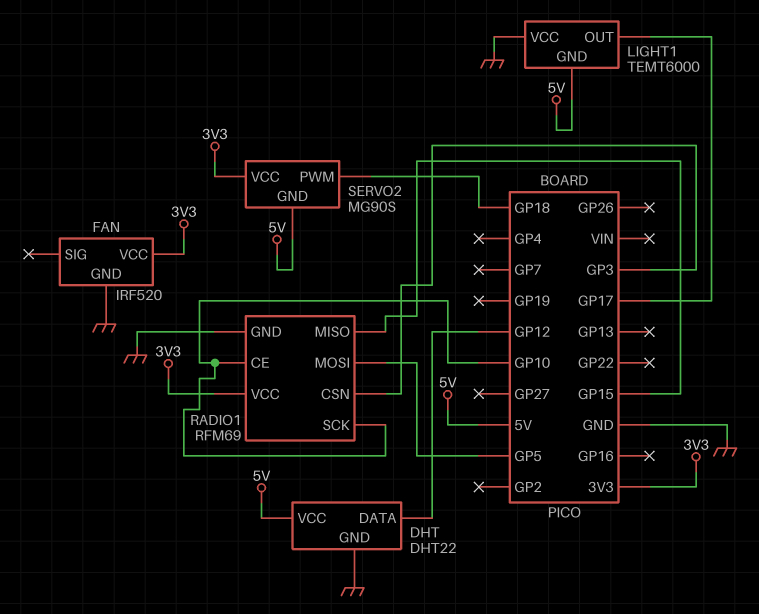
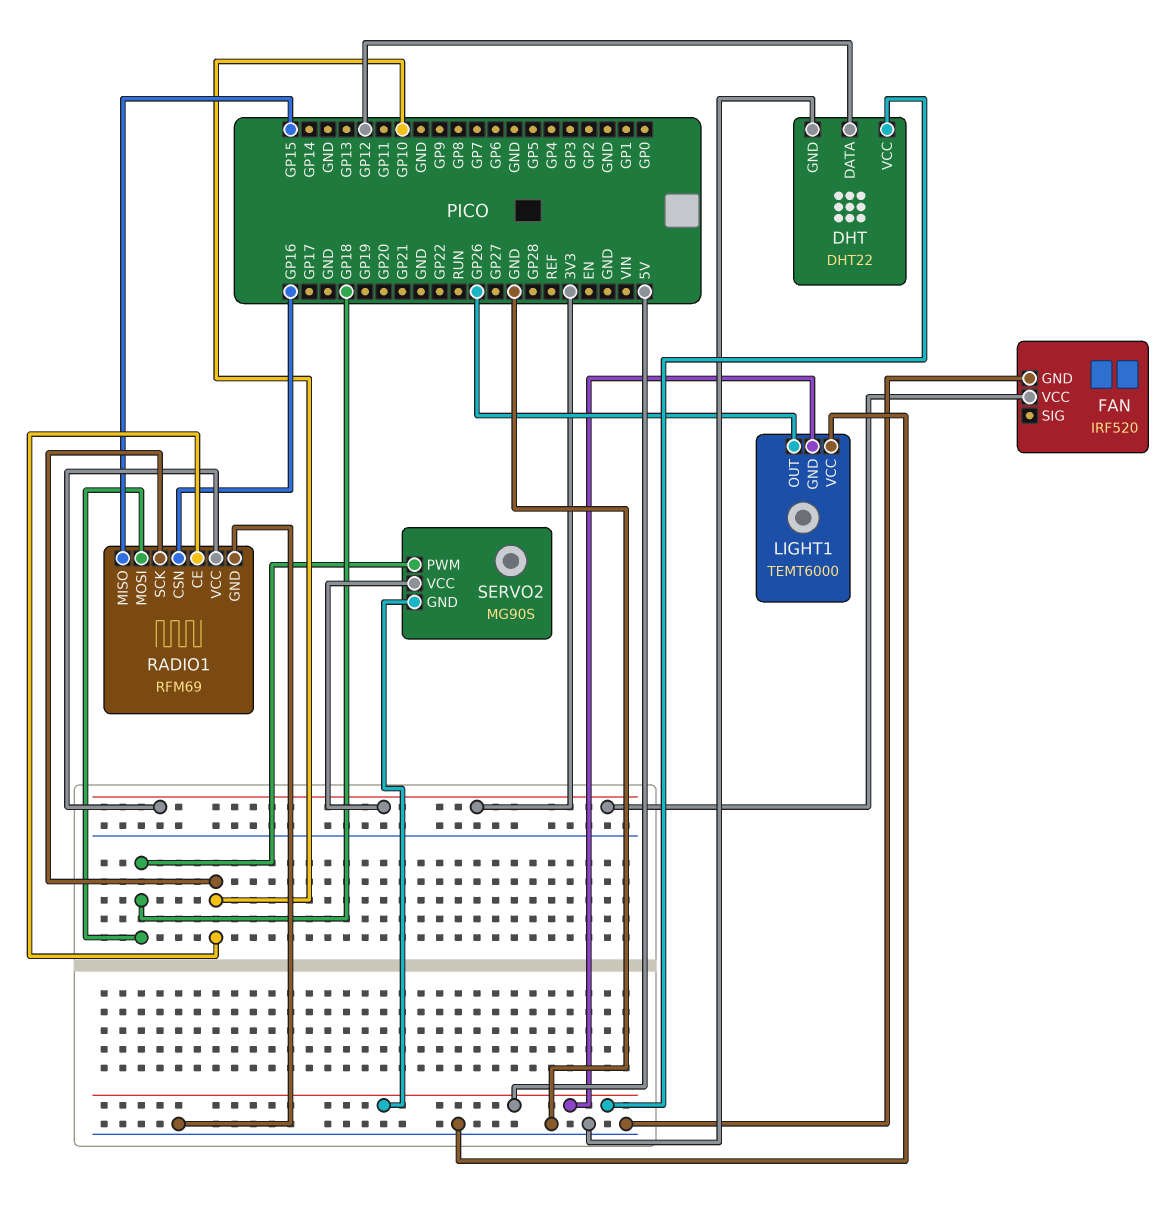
LIGHT1 pin OUT: GP17 -> GP26
RADIO1 pin CSN: GP3 -> GP16
RADIO1 pin MOSI: GP5 -> GP18

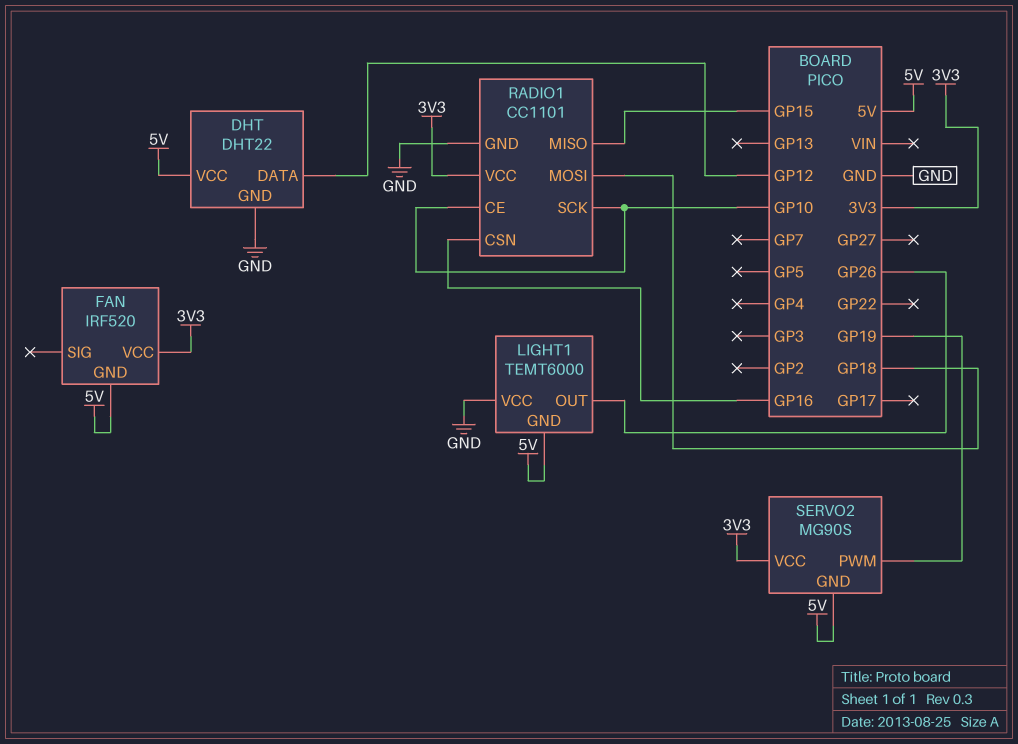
FAN pin GND: GND -> 5V
RADIO1: RFM69 -> CC1101
SERVO2 pin PWM: GP18 -> GP19

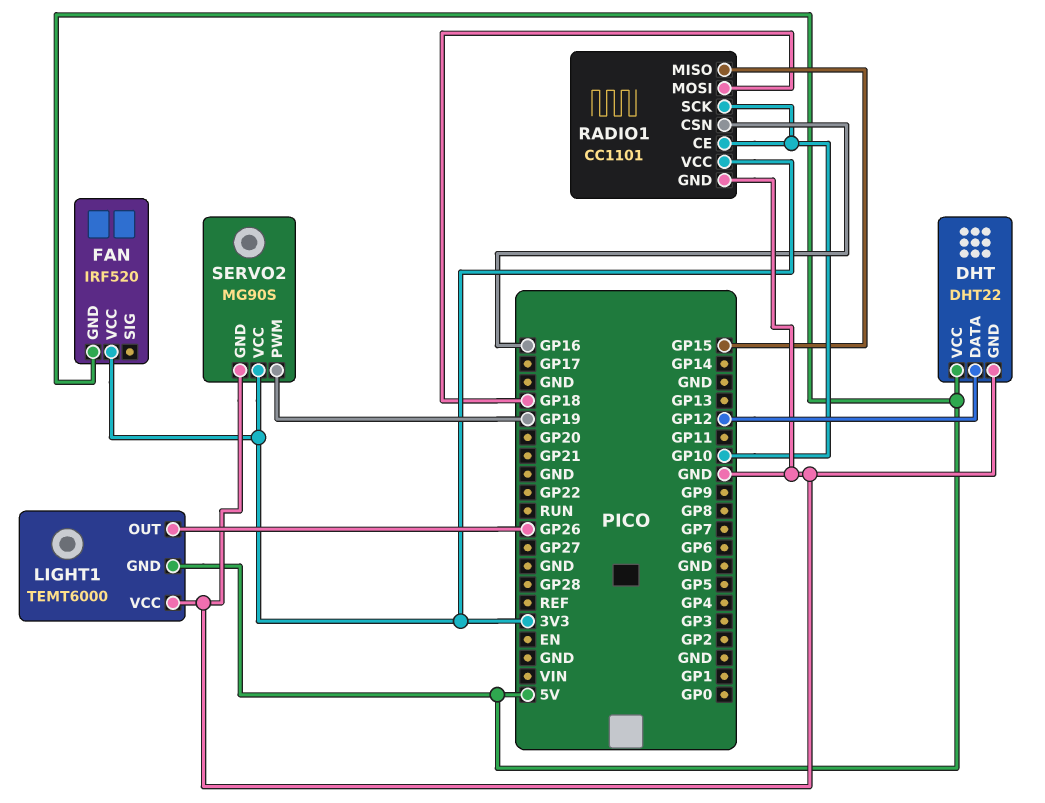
SERVO2 pin GND: 5V -> GND

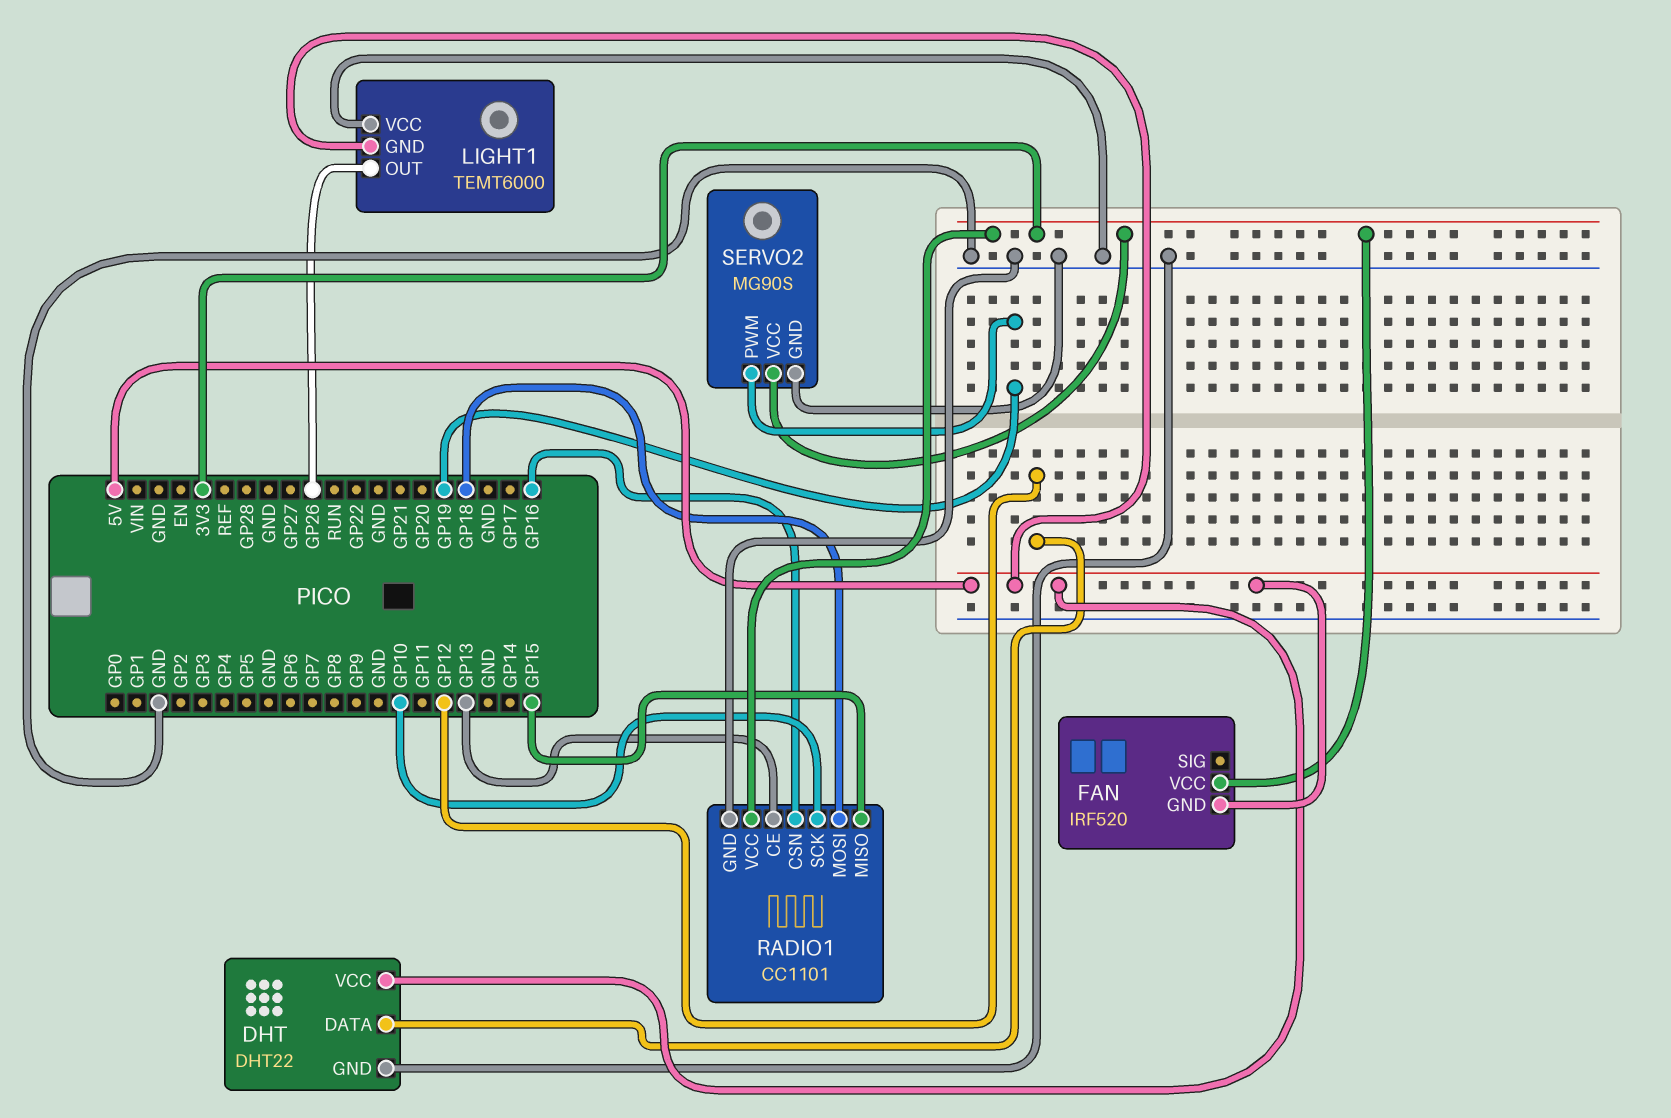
RADIO1 pin CE: GP10 -> GP13

